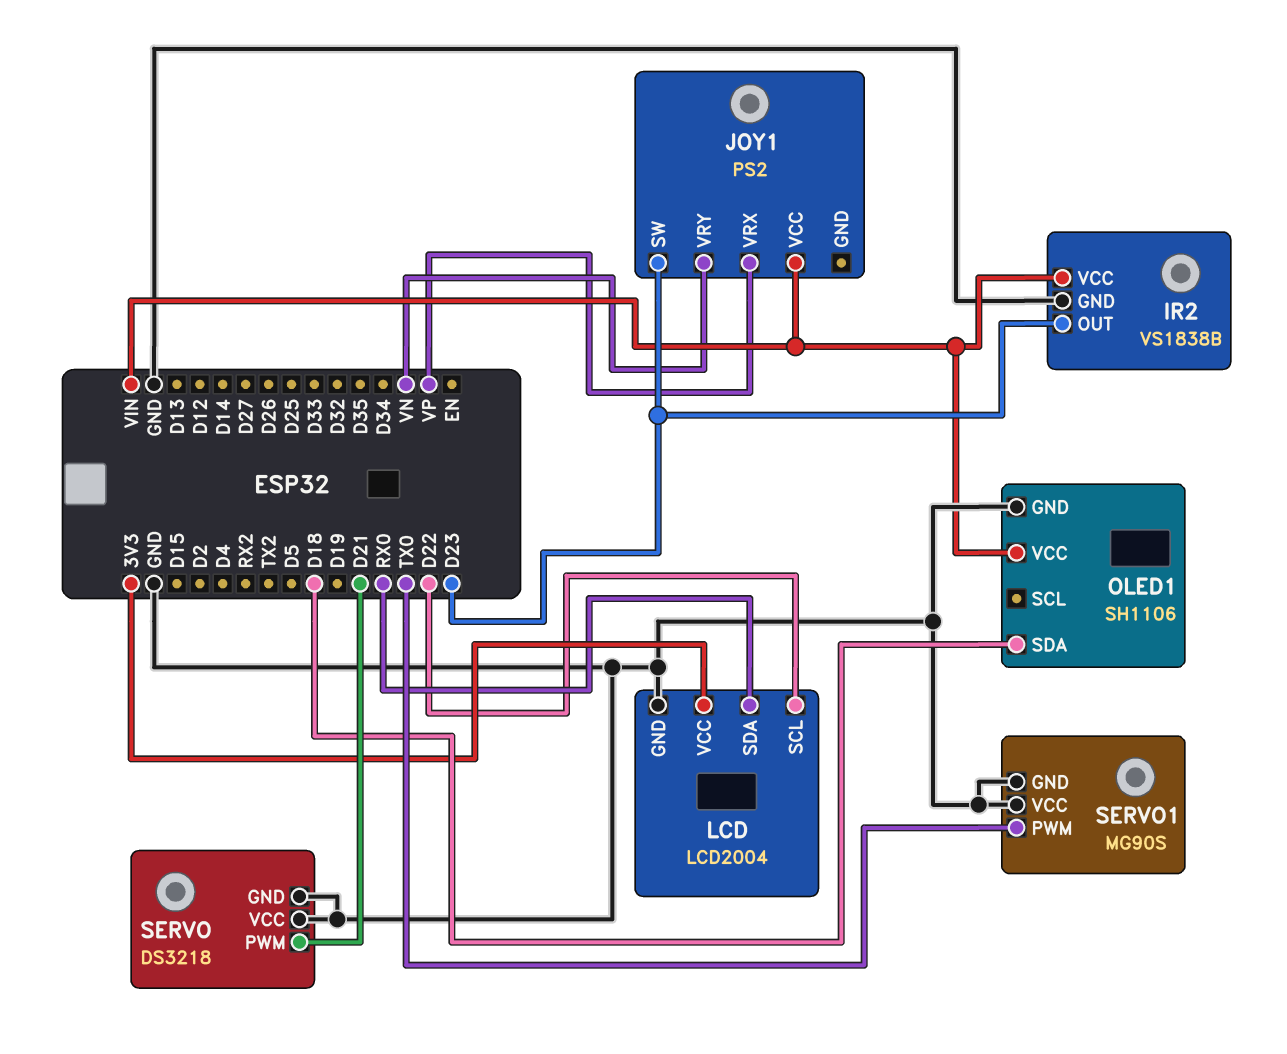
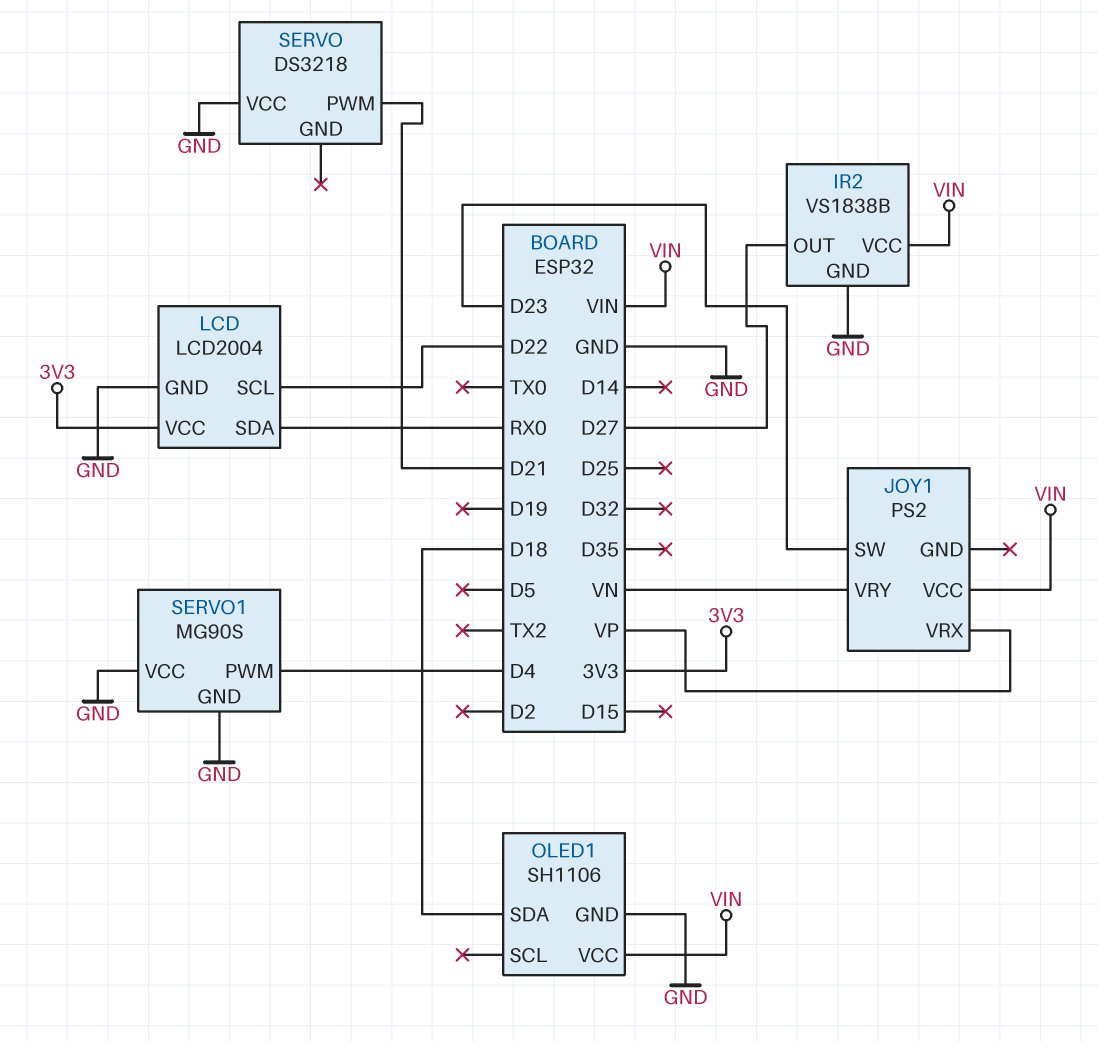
IR2 pin OUT: D23 -> D27
SERVO pin GND: GND -> none
SERVO1 pin PWM: TX0 -> D4

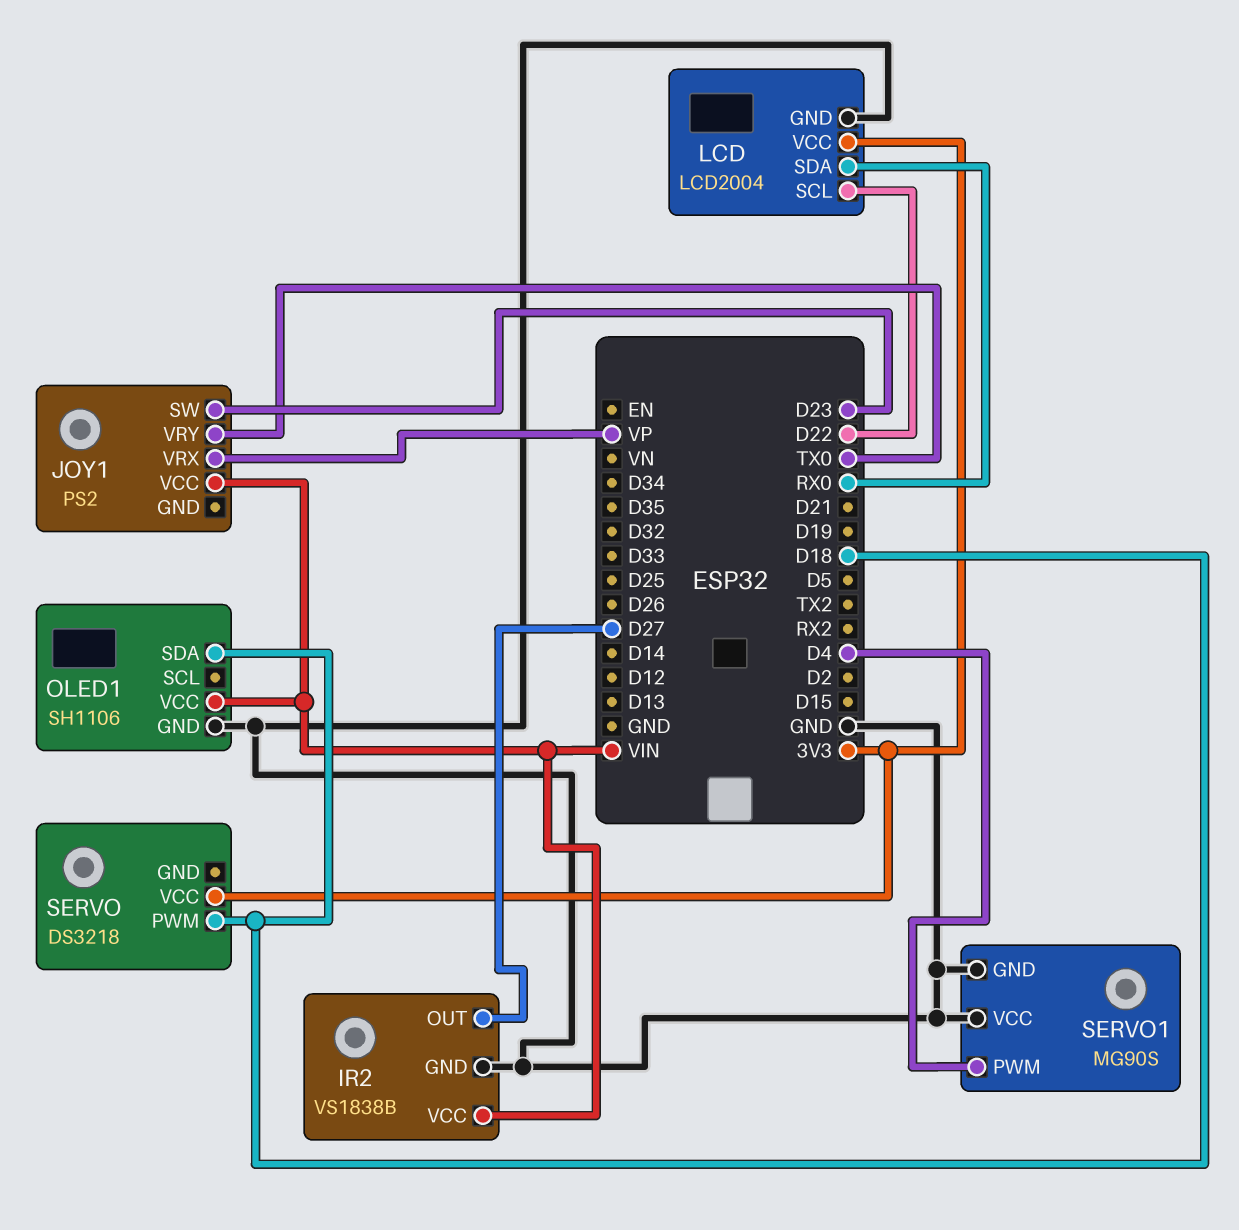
JOY1 pin VRY: VN -> TX0
SERVO pin PWM: D21 -> D18
SERVO pin VCC: GND -> 3V3

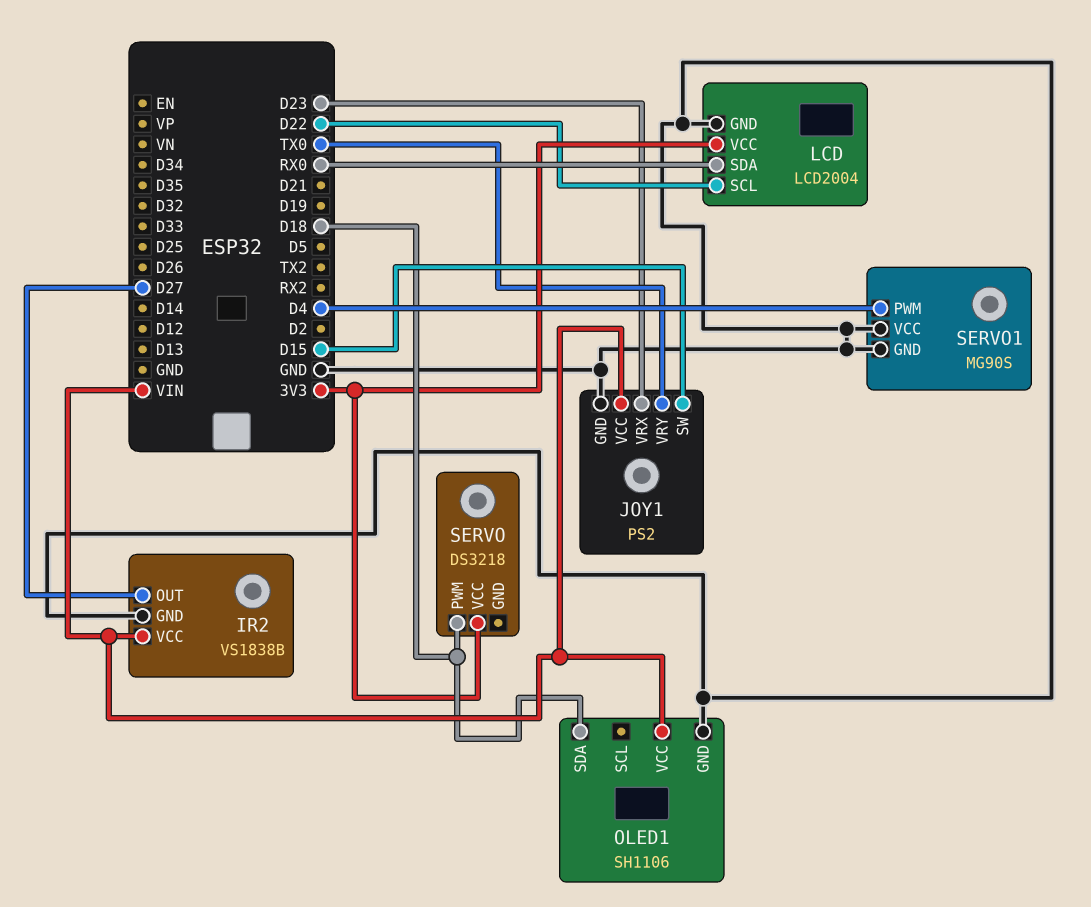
JOY1 pin GND: none -> GND
JOY1 pin SW: D23 -> D15
JOY1 pin VRX: VP -> D23

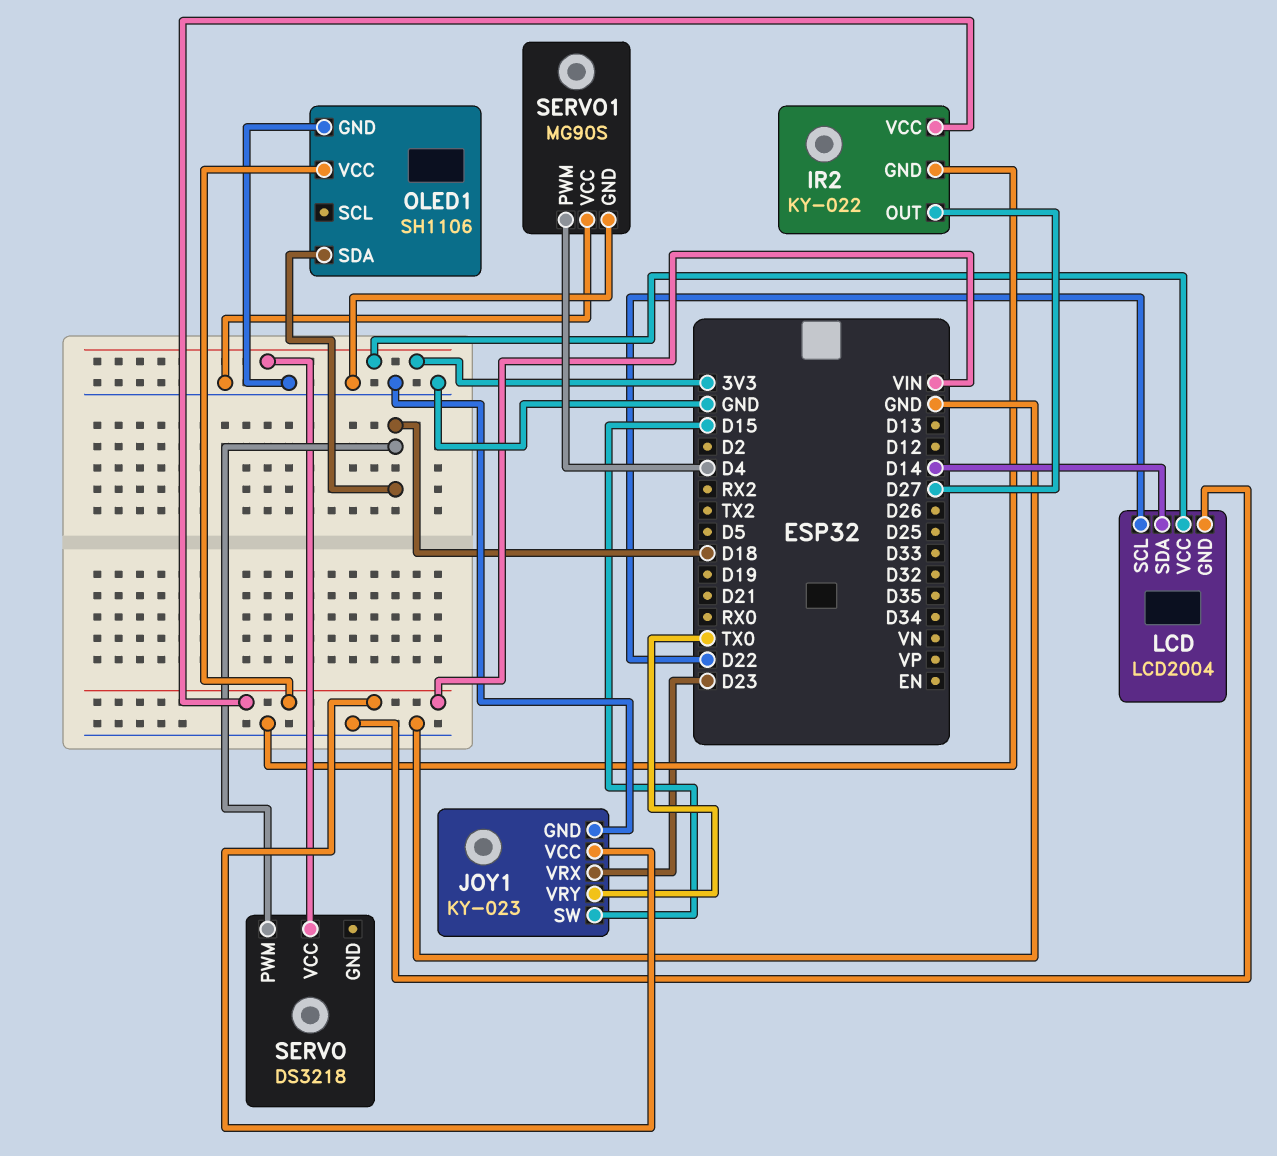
IR2: VS1838B -> KY-022
JOY1: PS2 -> KY-023
LCD pin SDA: RX0 -> D14

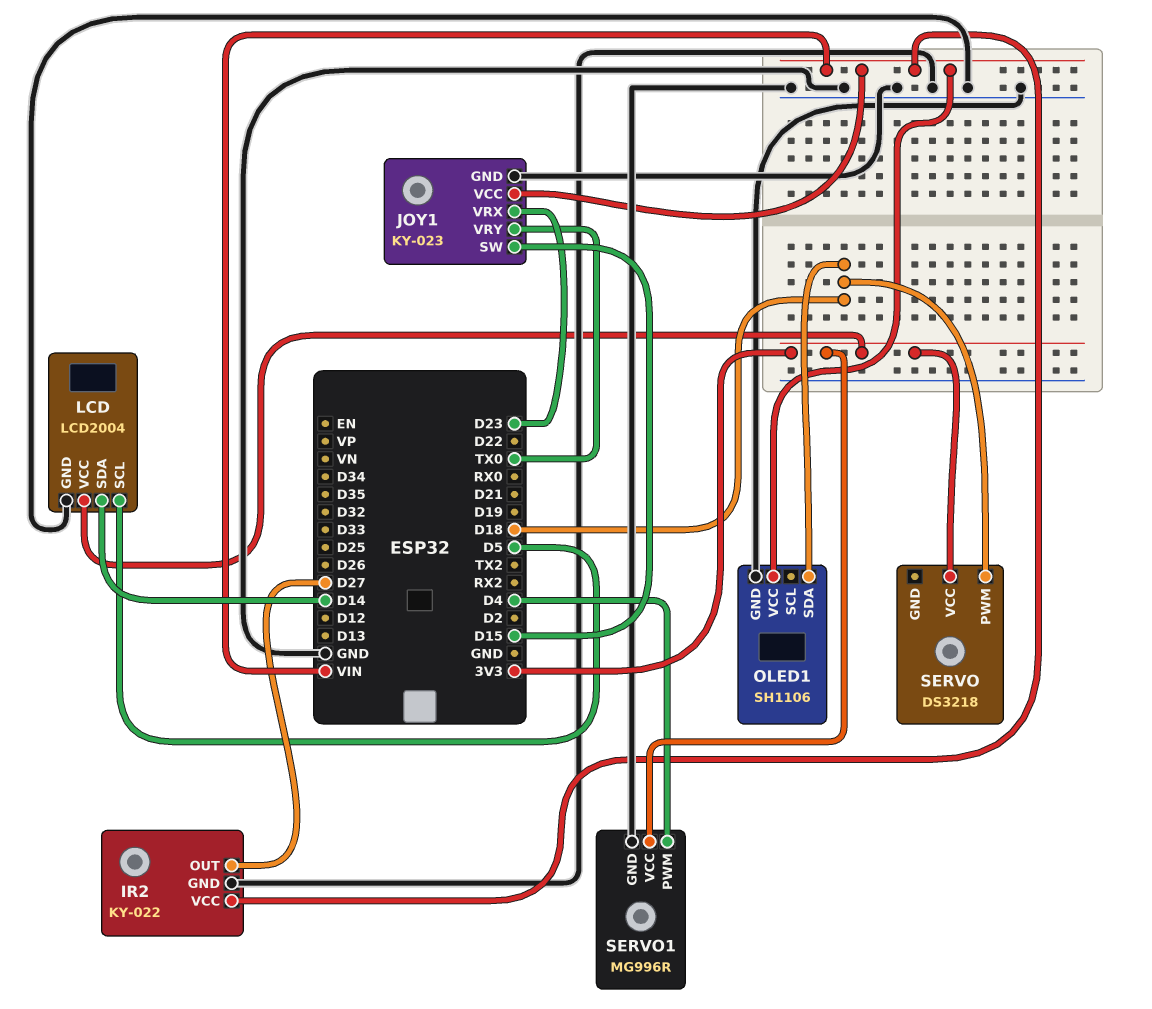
LCD pin SCL: D22 -> D5
SERVO1: MG90S -> MG996R
SERVO1 pin VCC: GND -> 3V3

